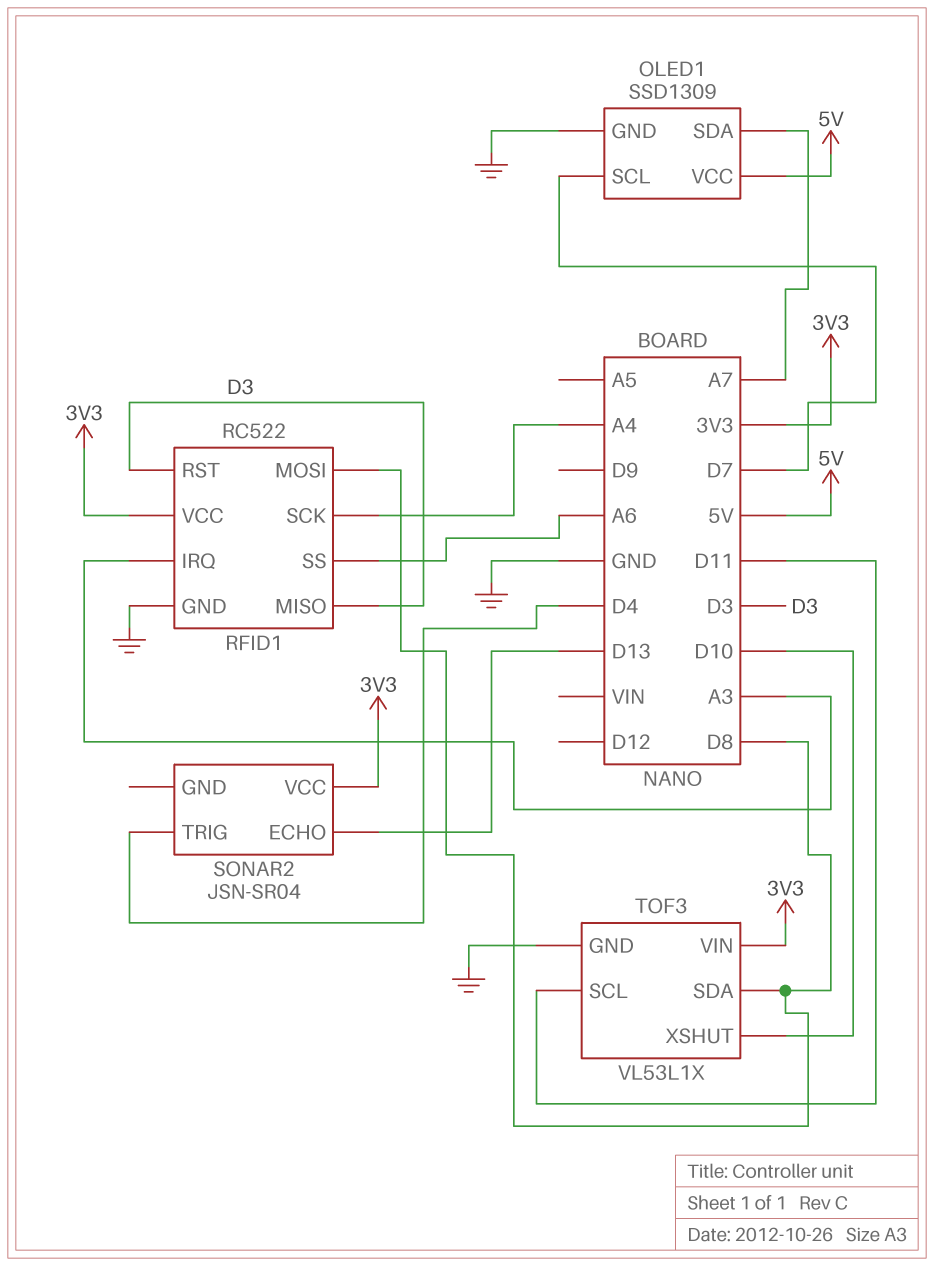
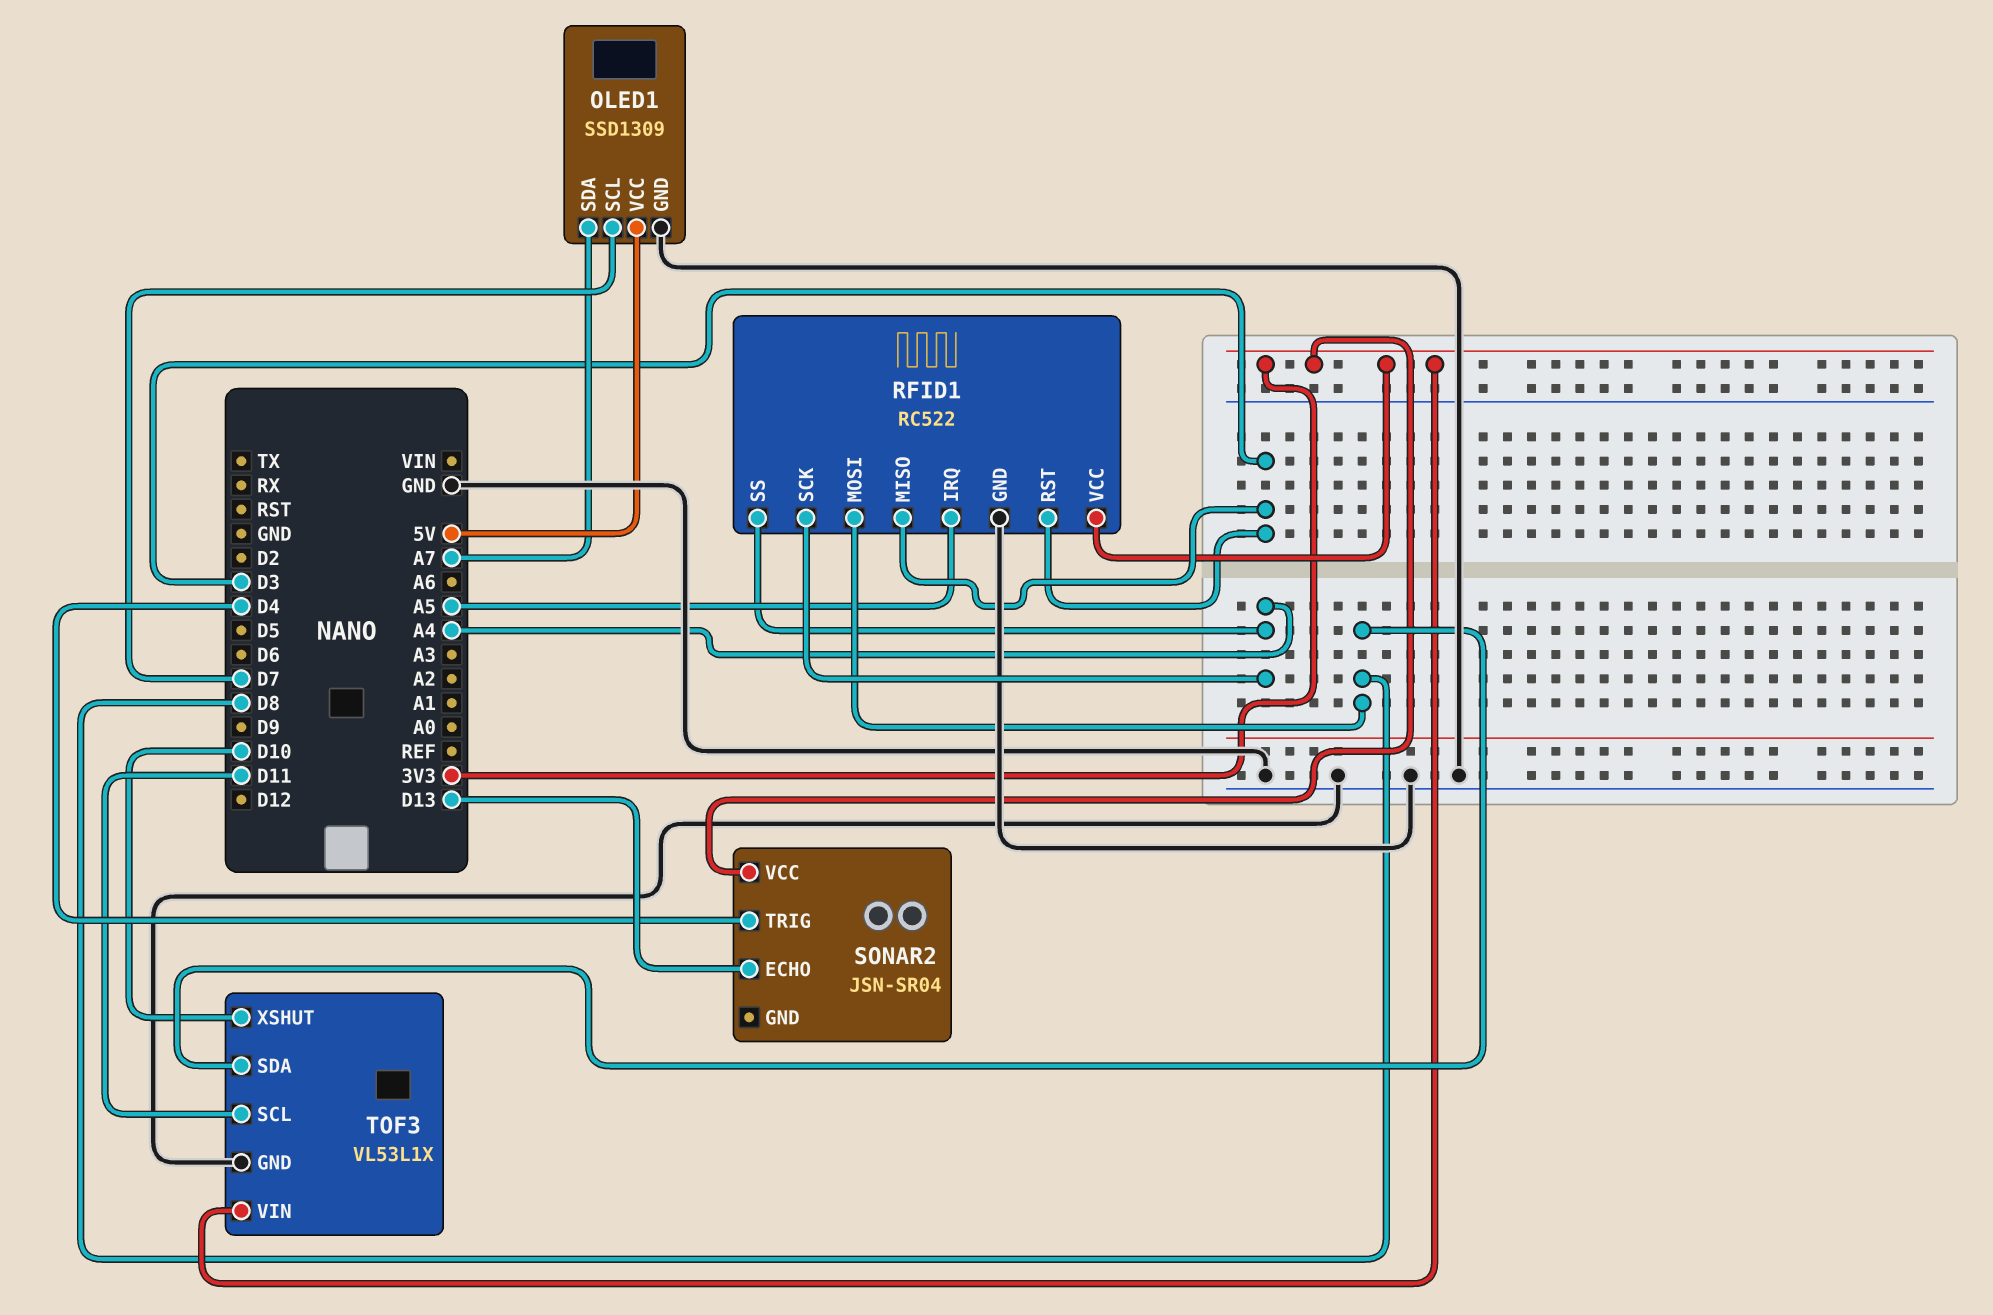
RFID1 pin IRQ: A3 -> A5
RFID1 pin SS: A6 -> A4

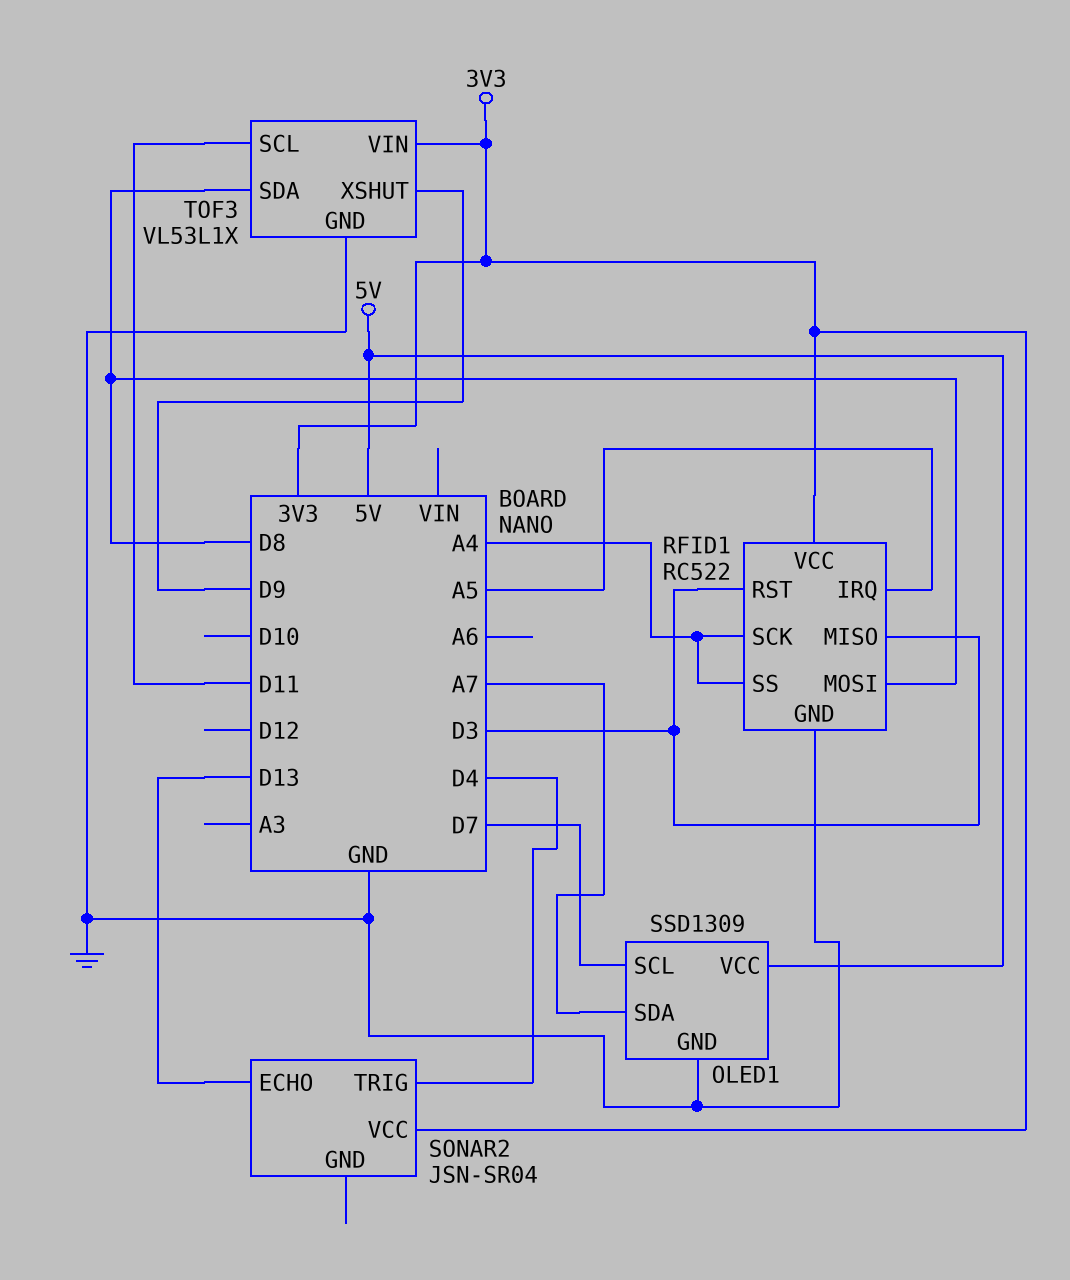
TOF3 pin XSHUT: D10 -> D9

